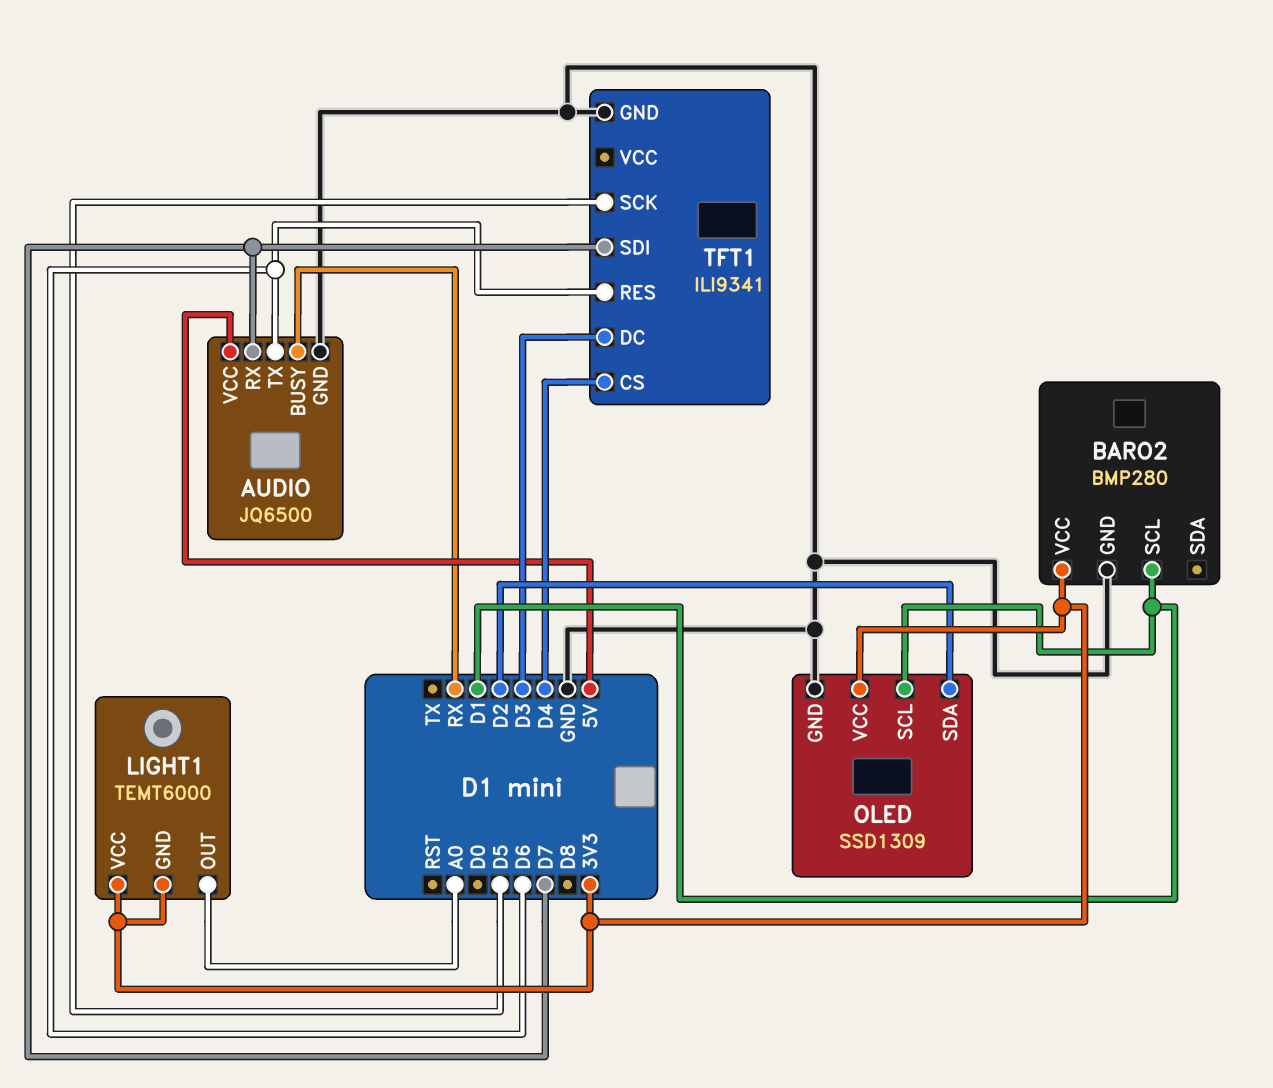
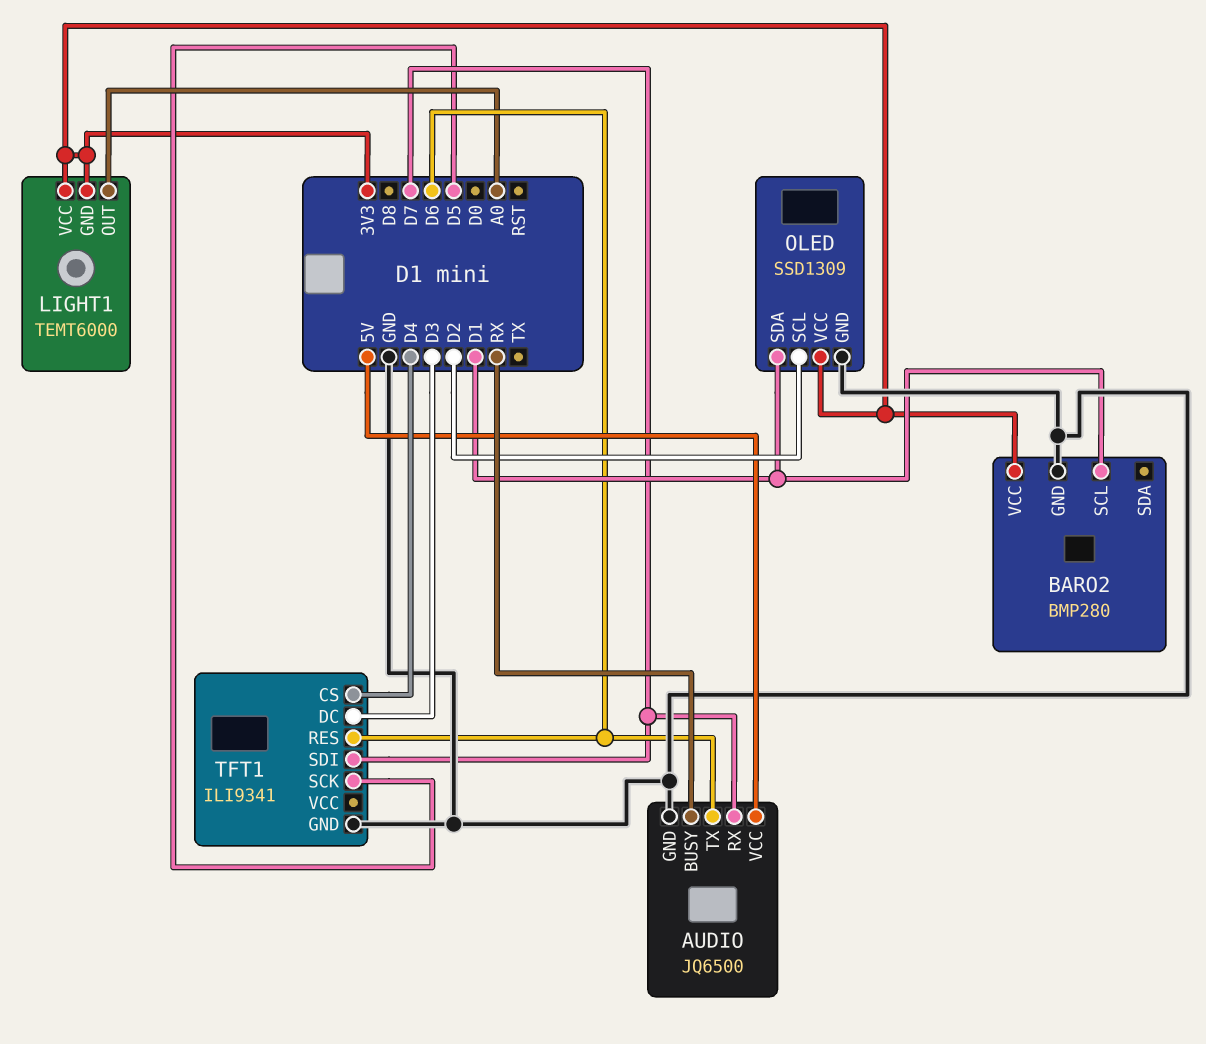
OLED pin SCL: D1 -> D2
OLED pin SDA: D2 -> D1

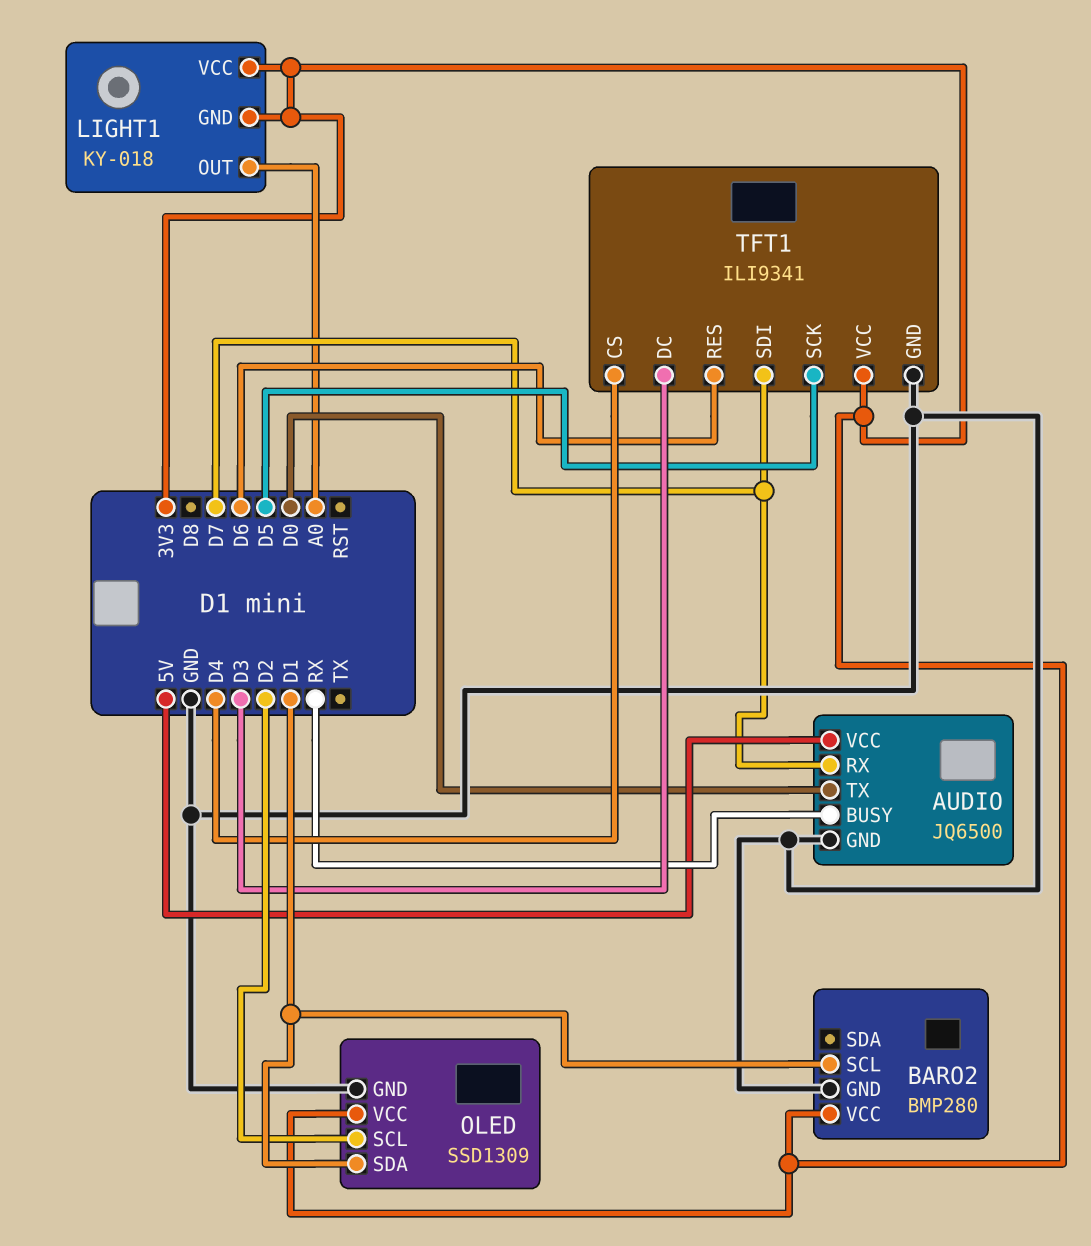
AUDIO pin TX: D6 -> D0
LIGHT1: TEMT6000 -> KY-018
TFT1 pin VCC: none -> 3V3

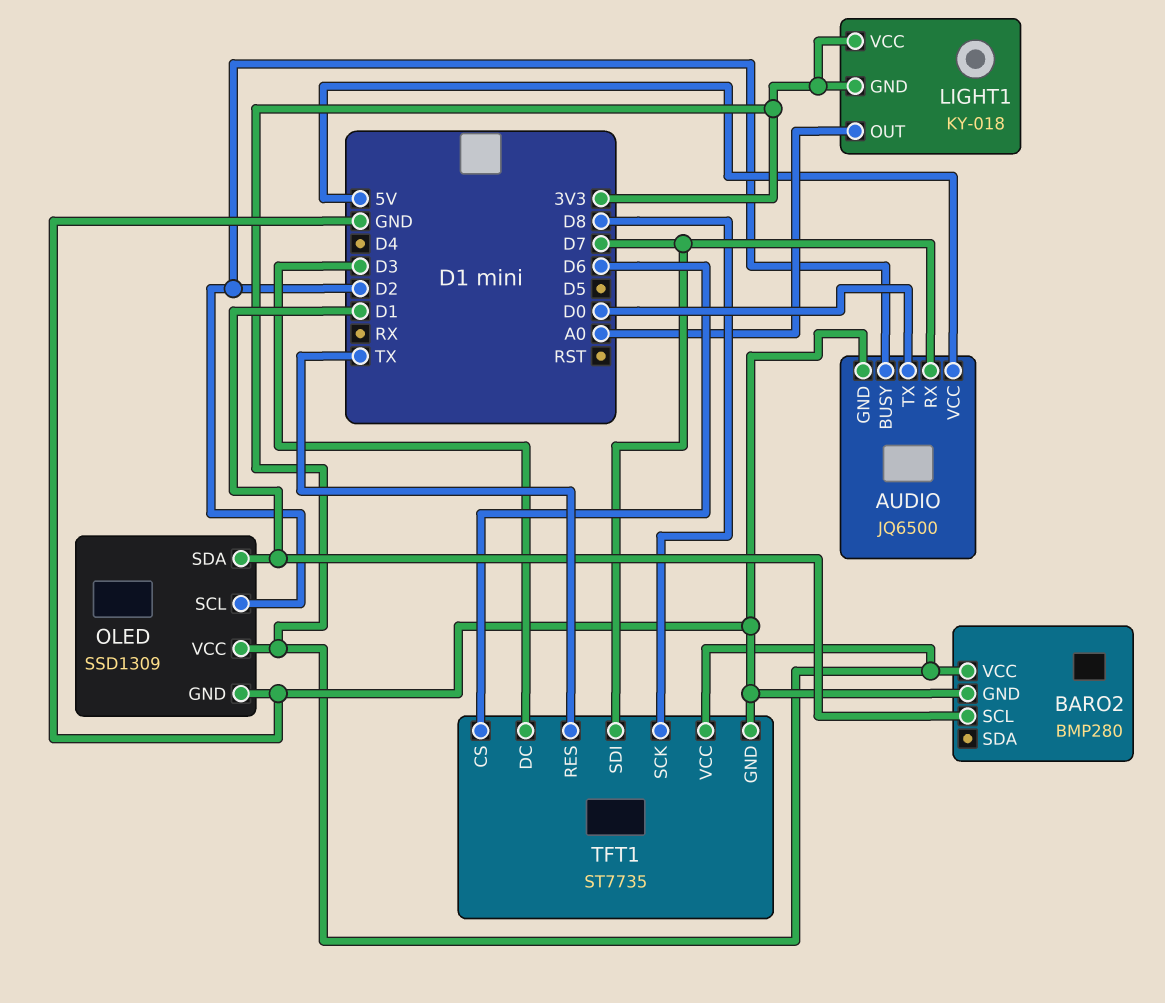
AUDIO pin BUSY: RX -> D2
TFT1: ILI9341 -> ST7735
TFT1 pin CS: D4 -> D6
TFT1 pin RES: D6 -> TX
TFT1 pin SCK: D5 -> D8

